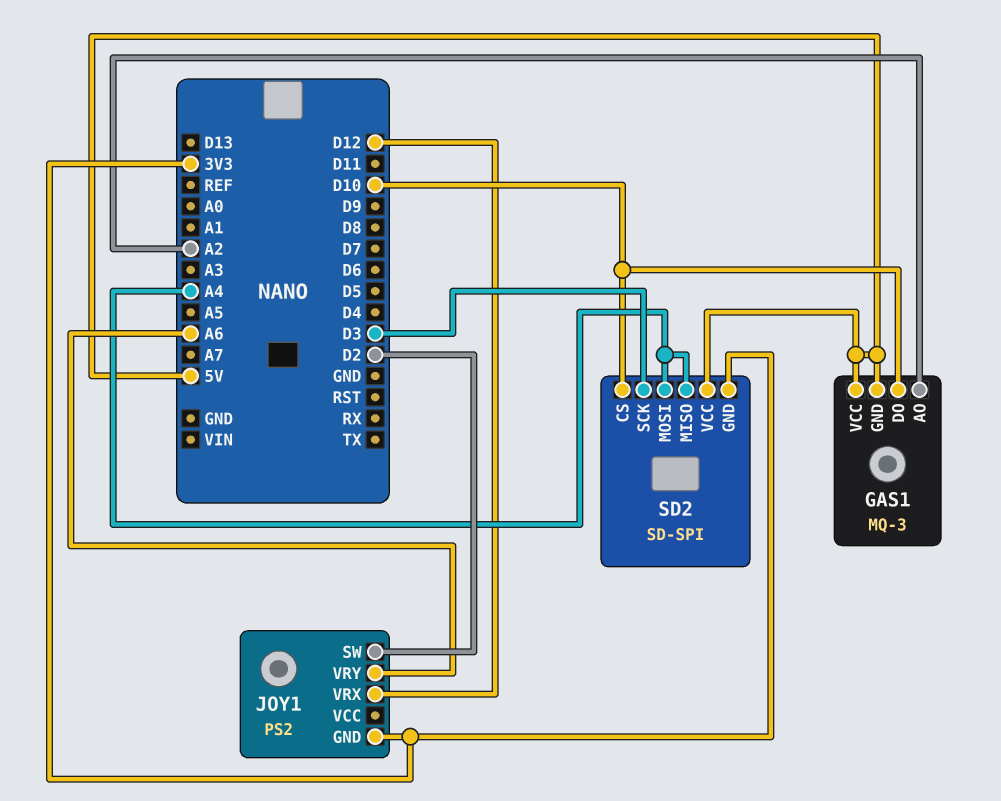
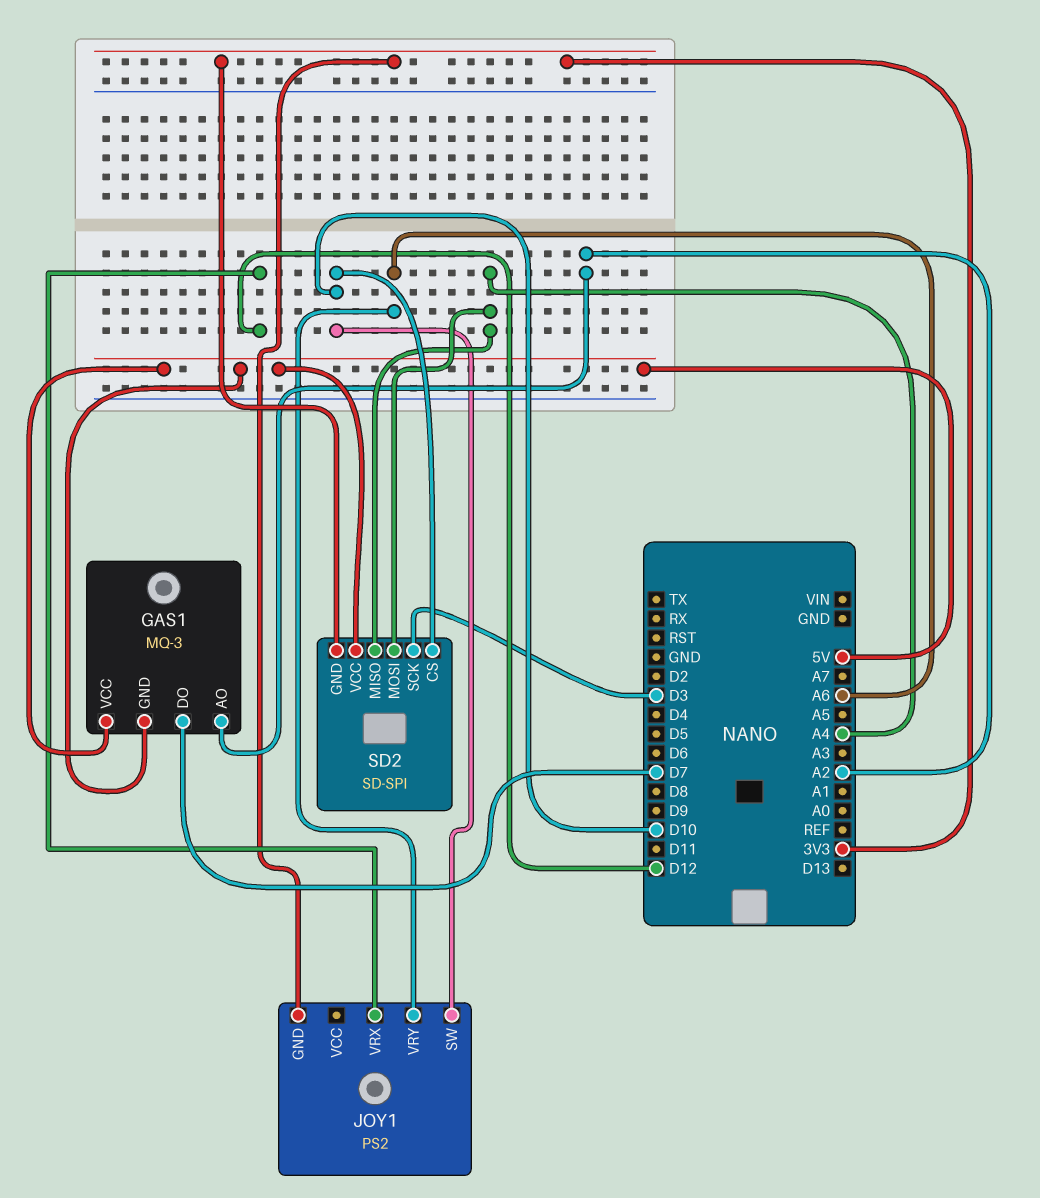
GAS1 pin DO: D10 -> D7
JOY1 pin SW: D2 -> D10

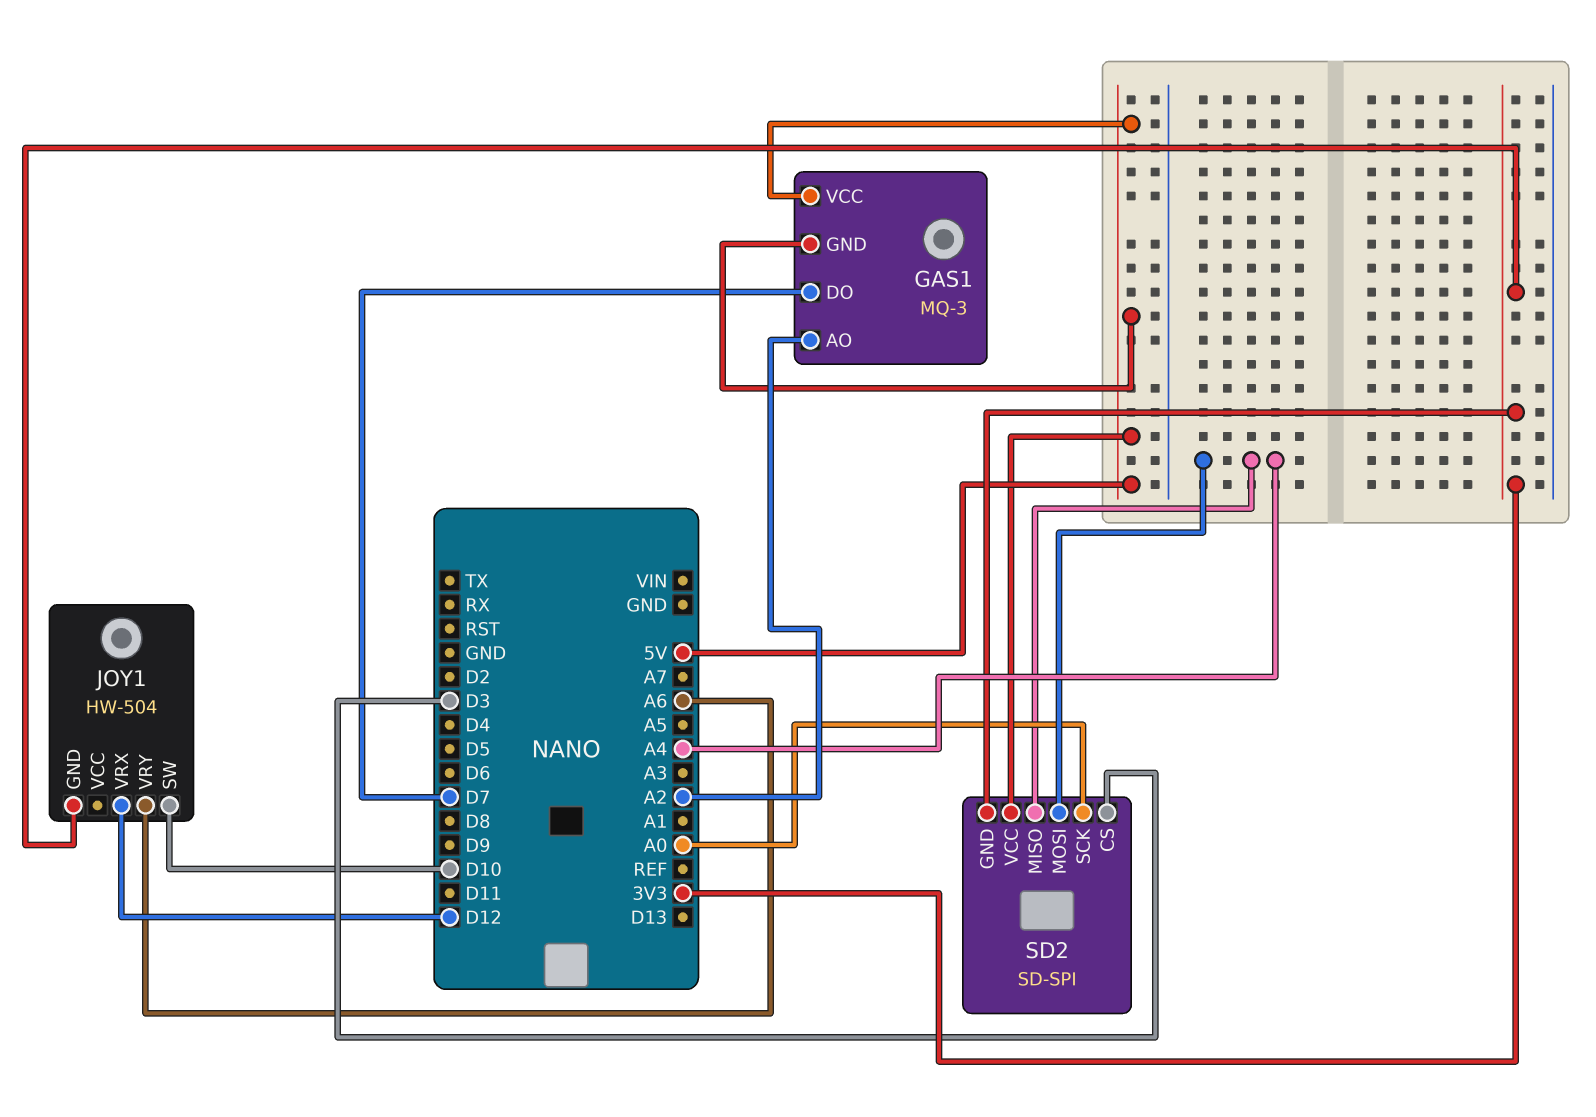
JOY1: PS2 -> HW-504
SD2 pin CS: D10 -> D3
SD2 pin SCK: D3 -> A0

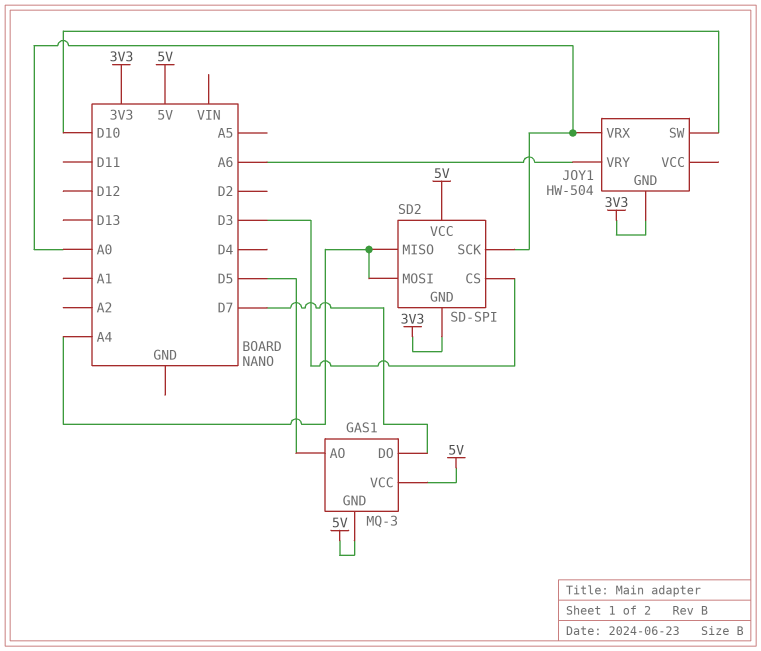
GAS1 pin AO: A2 -> D5
JOY1 pin VRX: D12 -> A0

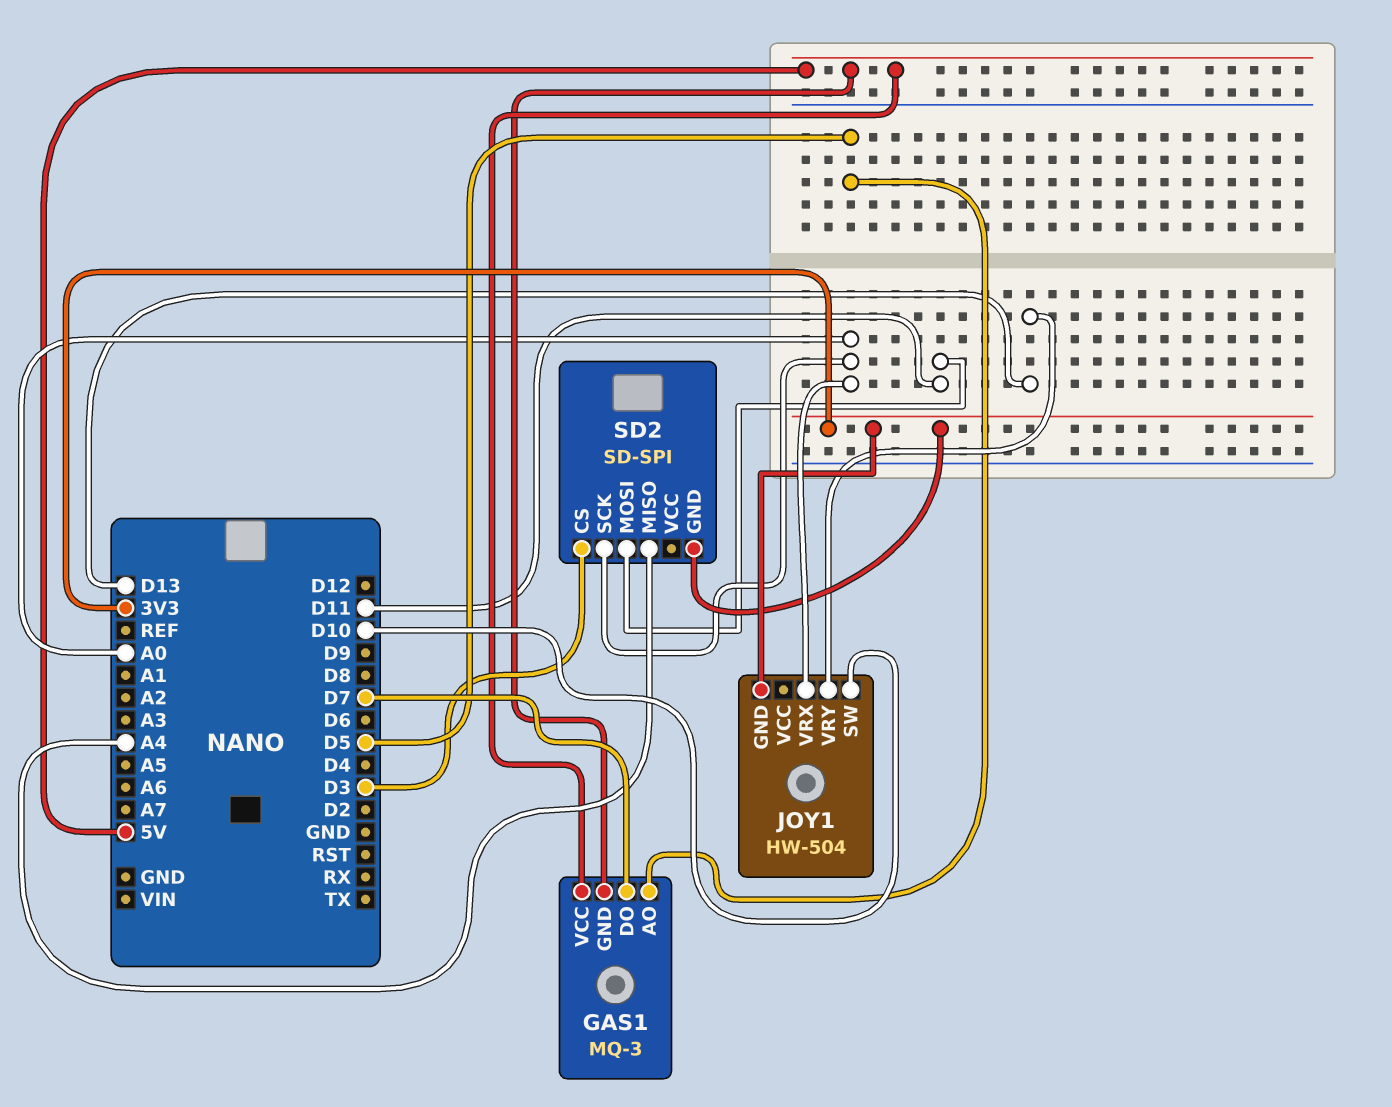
JOY1 pin VRY: A6 -> D13
SD2 pin MOSI: A4 -> D11
SD2 pin VCC: 5V -> none

